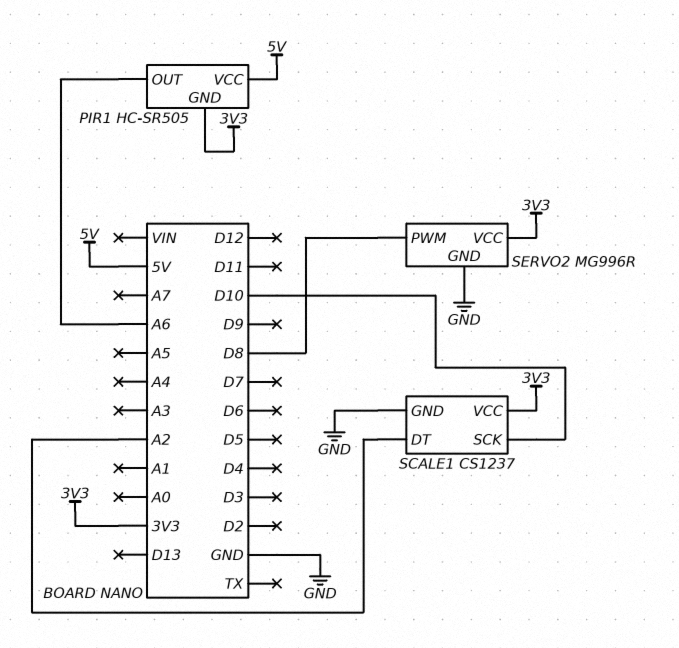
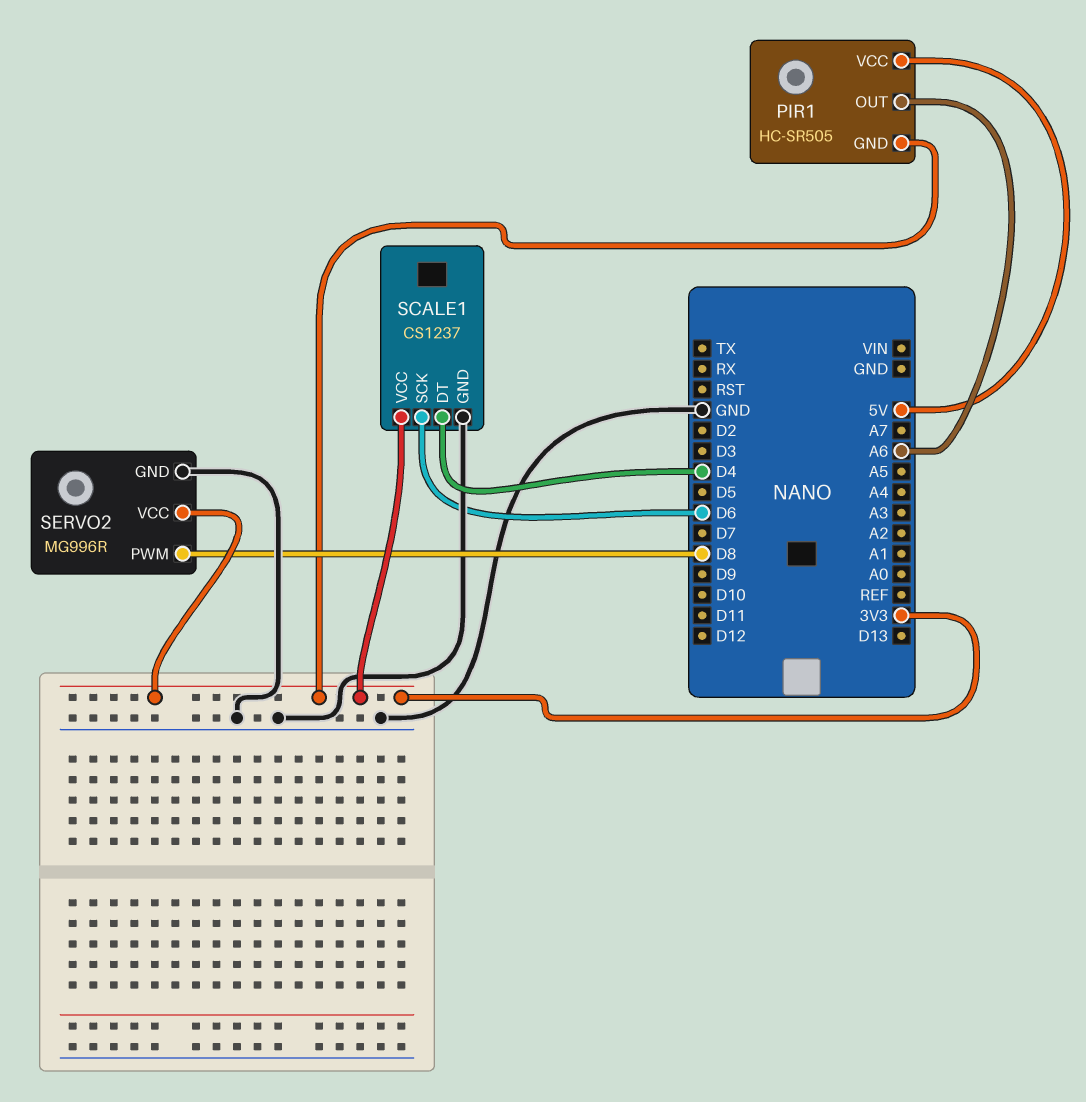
SCALE1 pin DT: A2 -> D4
SCALE1 pin SCK: D10 -> D6

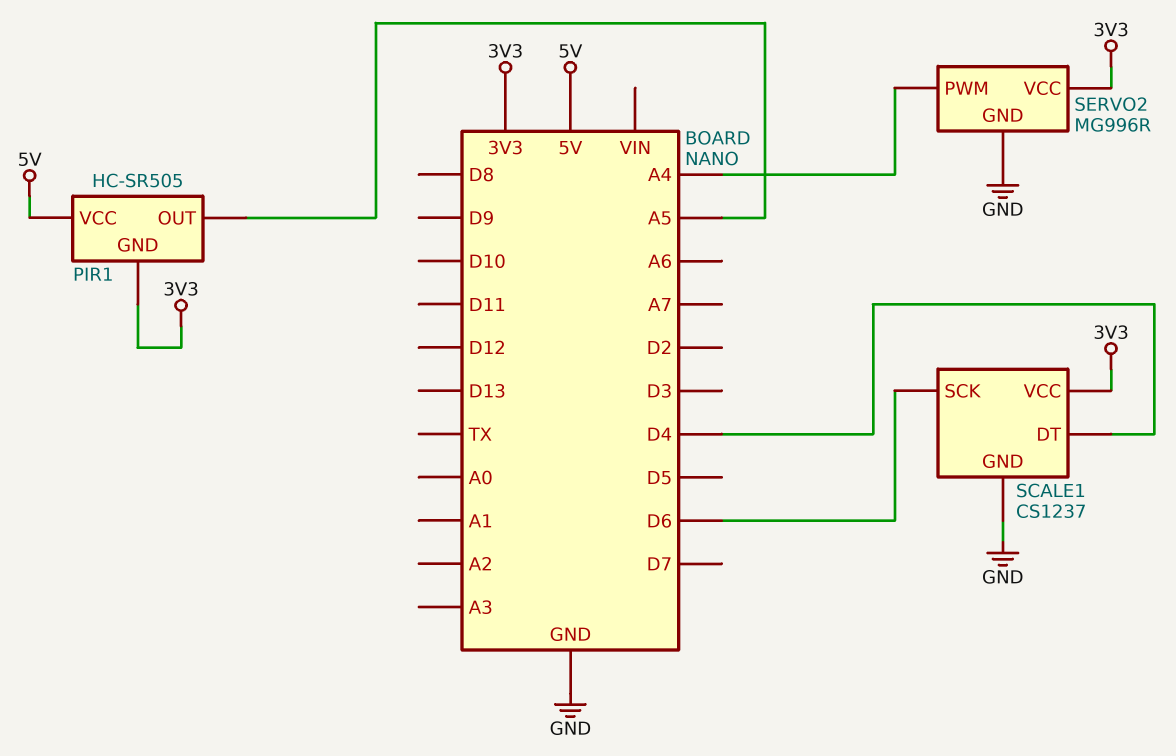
PIR1 pin OUT: A6 -> A5
SERVO2 pin PWM: D8 -> A4

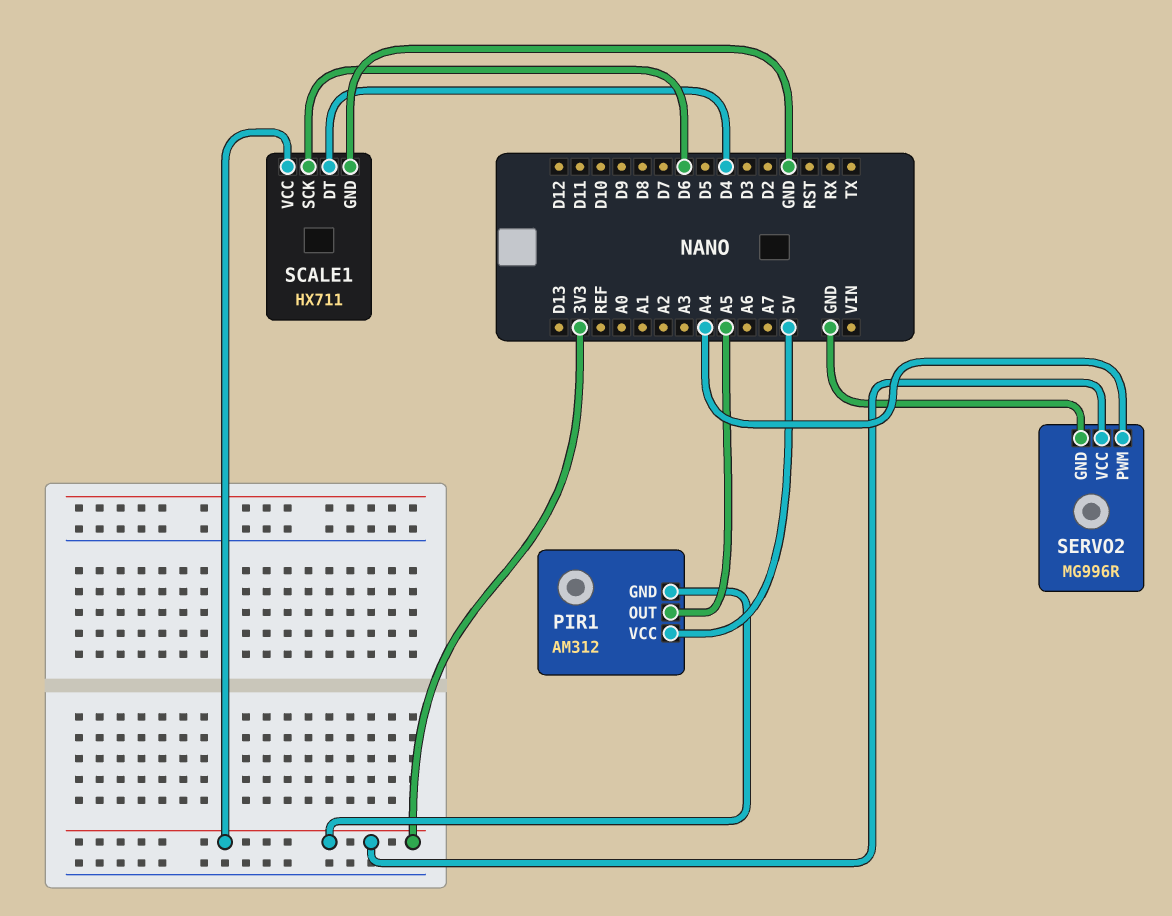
PIR1: HC-SR505 -> AM312
SCALE1: CS1237 -> HX711

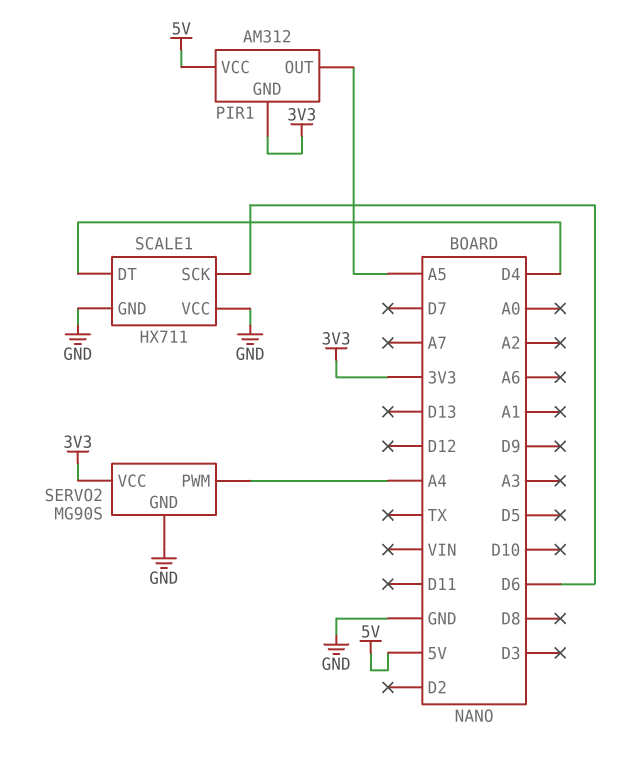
SCALE1 pin VCC: 3V3 -> GND
SERVO2: MG996R -> MG90S

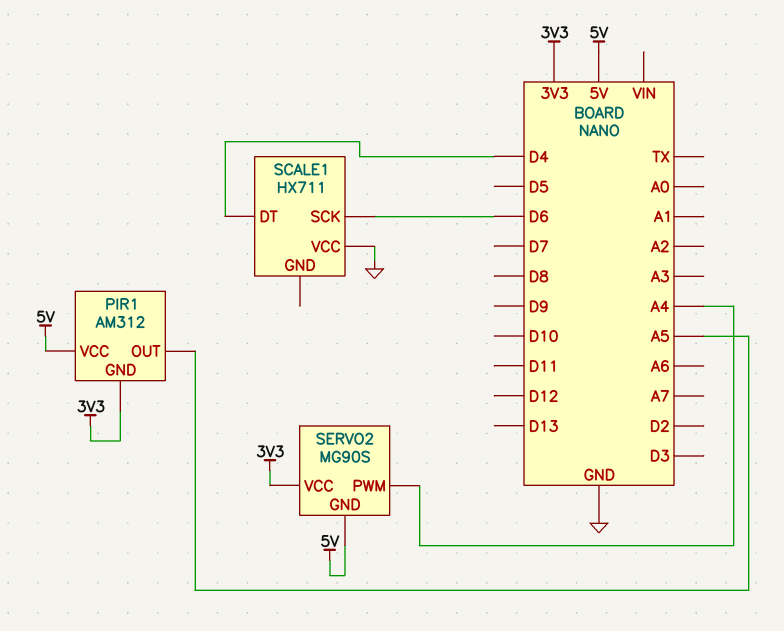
SCALE1 pin GND: GND -> none
SERVO2 pin GND: GND -> 5V

